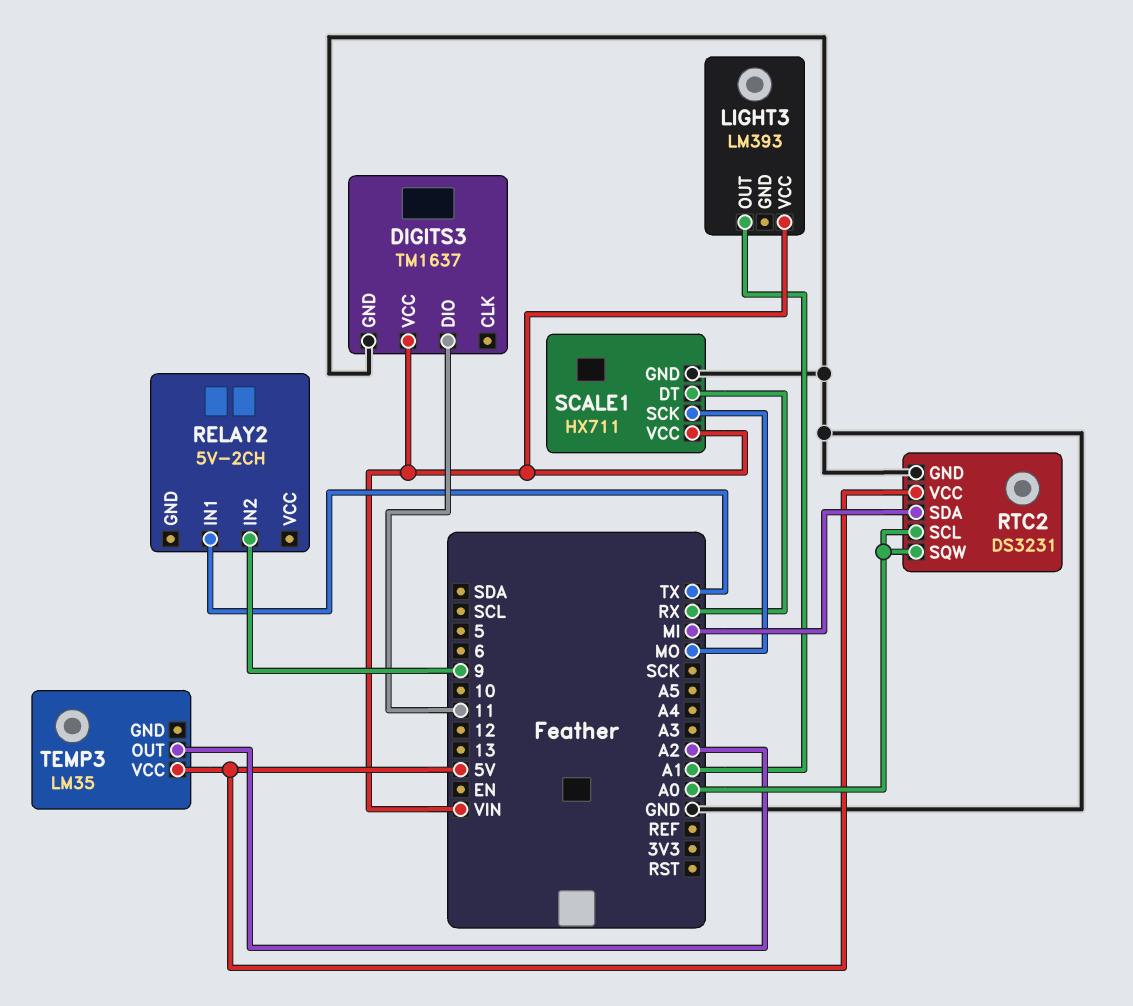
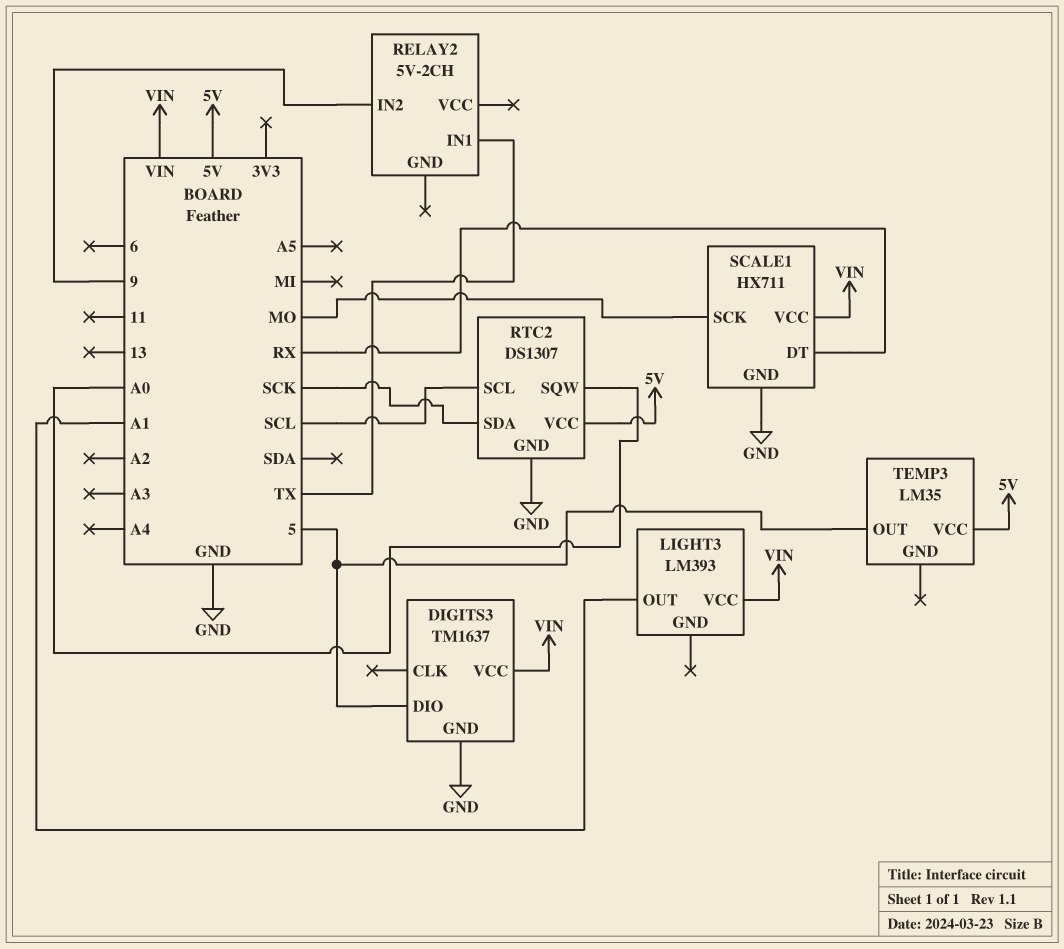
DIGITS3 pin DIO: 11 -> 5
RTC2: DS3231 -> DS1307
RTC2 pin SCL: A0 -> SCL
RTC2 pin SDA: MI -> SCK
TEMP3 pin OUT: A2 -> 5

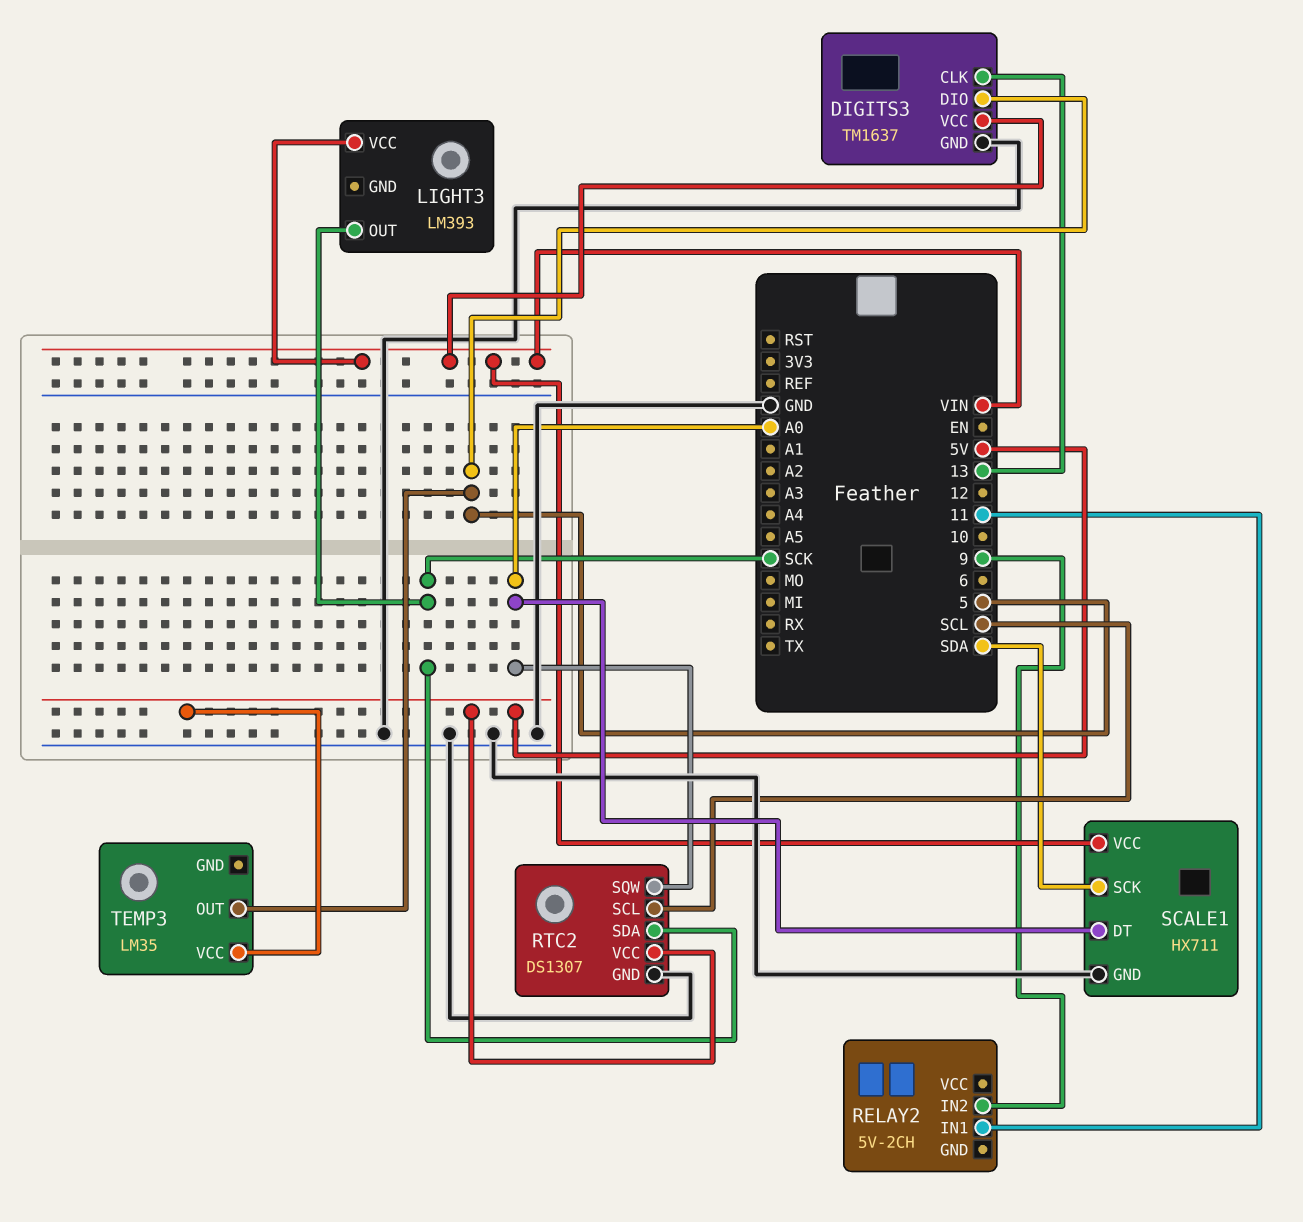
DIGITS3 pin CLK: none -> 13
LIGHT3 pin OUT: A1 -> SCK
RELAY2 pin IN1: TX -> 11
SCALE1 pin DT: RX -> A0
SCALE1 pin SCK: MO -> SDA

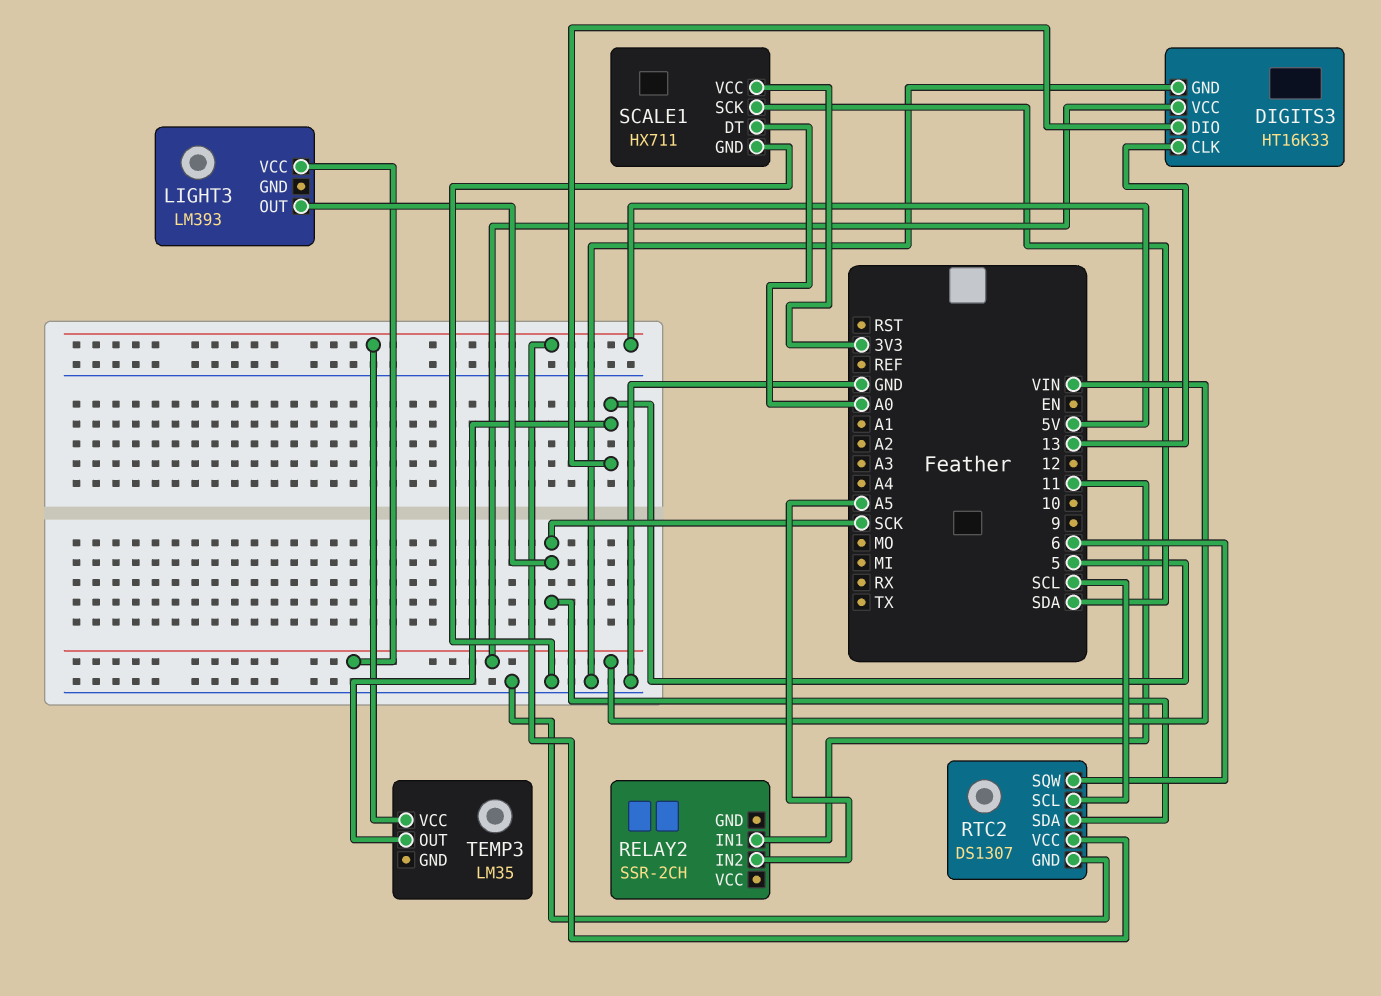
DIGITS3: TM1637 -> HT16K33
RELAY2: 5V-2CH -> SSR-2CH
RELAY2 pin IN2: 9 -> A5
RTC2 pin SQW: A0 -> 6
SCALE1 pin VCC: VIN -> 3V3

